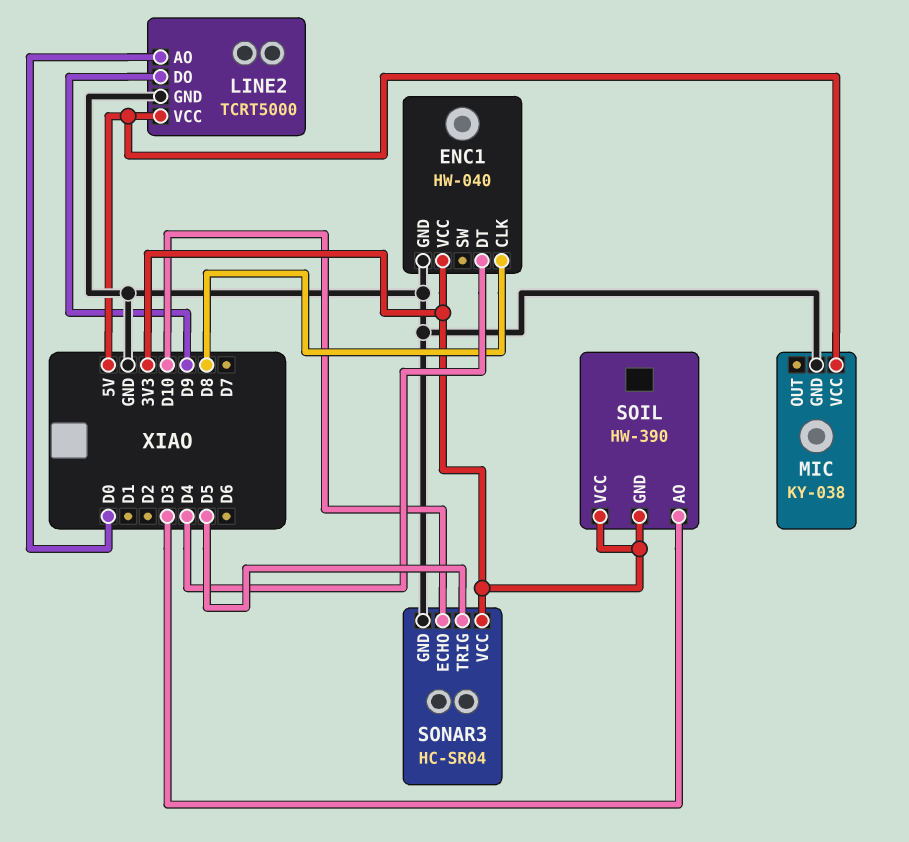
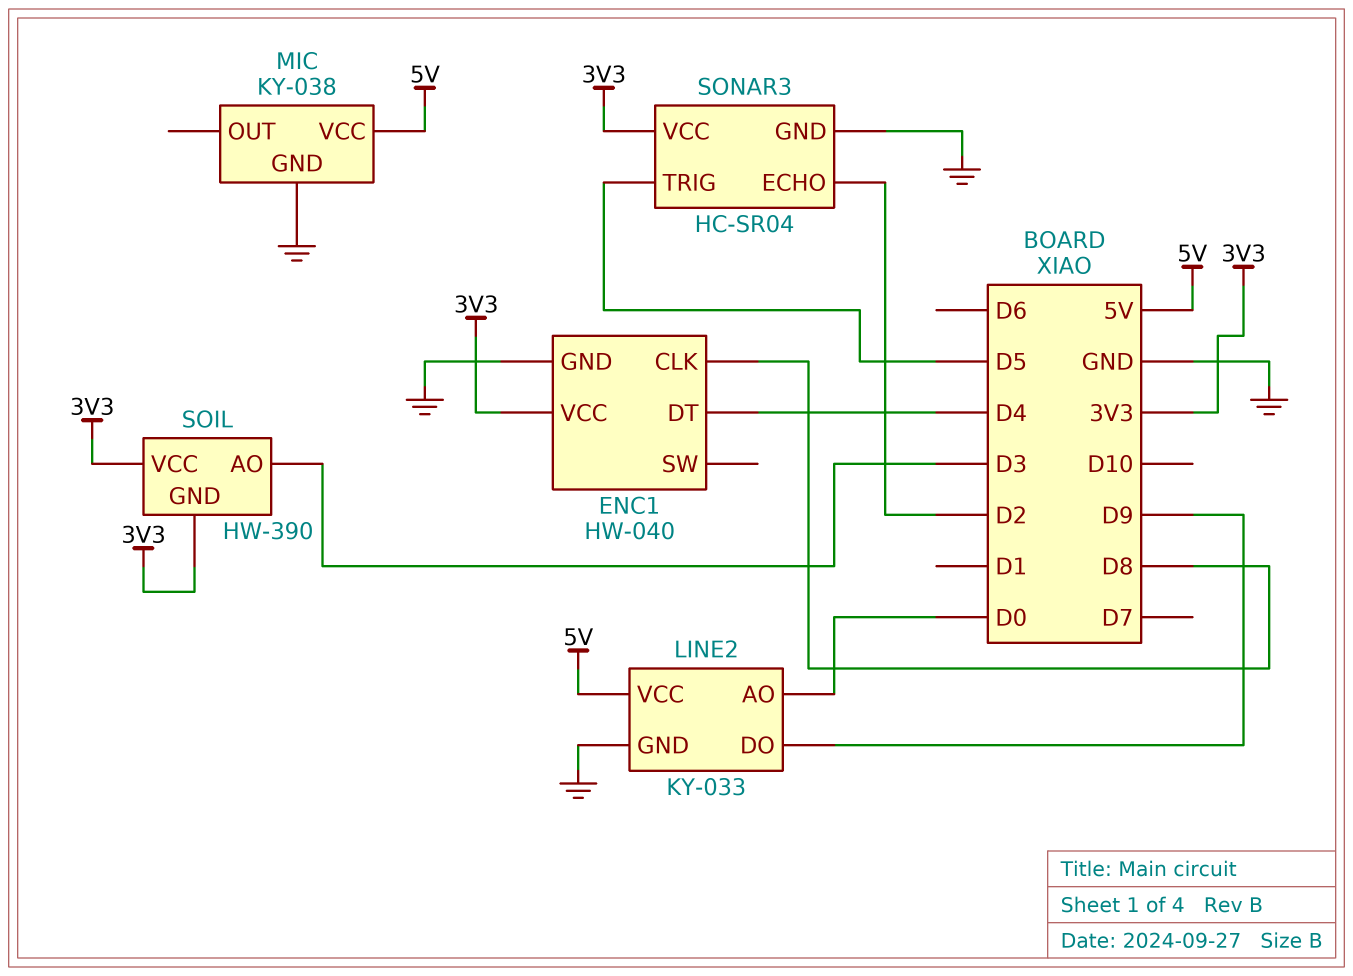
LINE2: TCRT5000 -> KY-033
SONAR3 pin ECHO: D10 -> D2

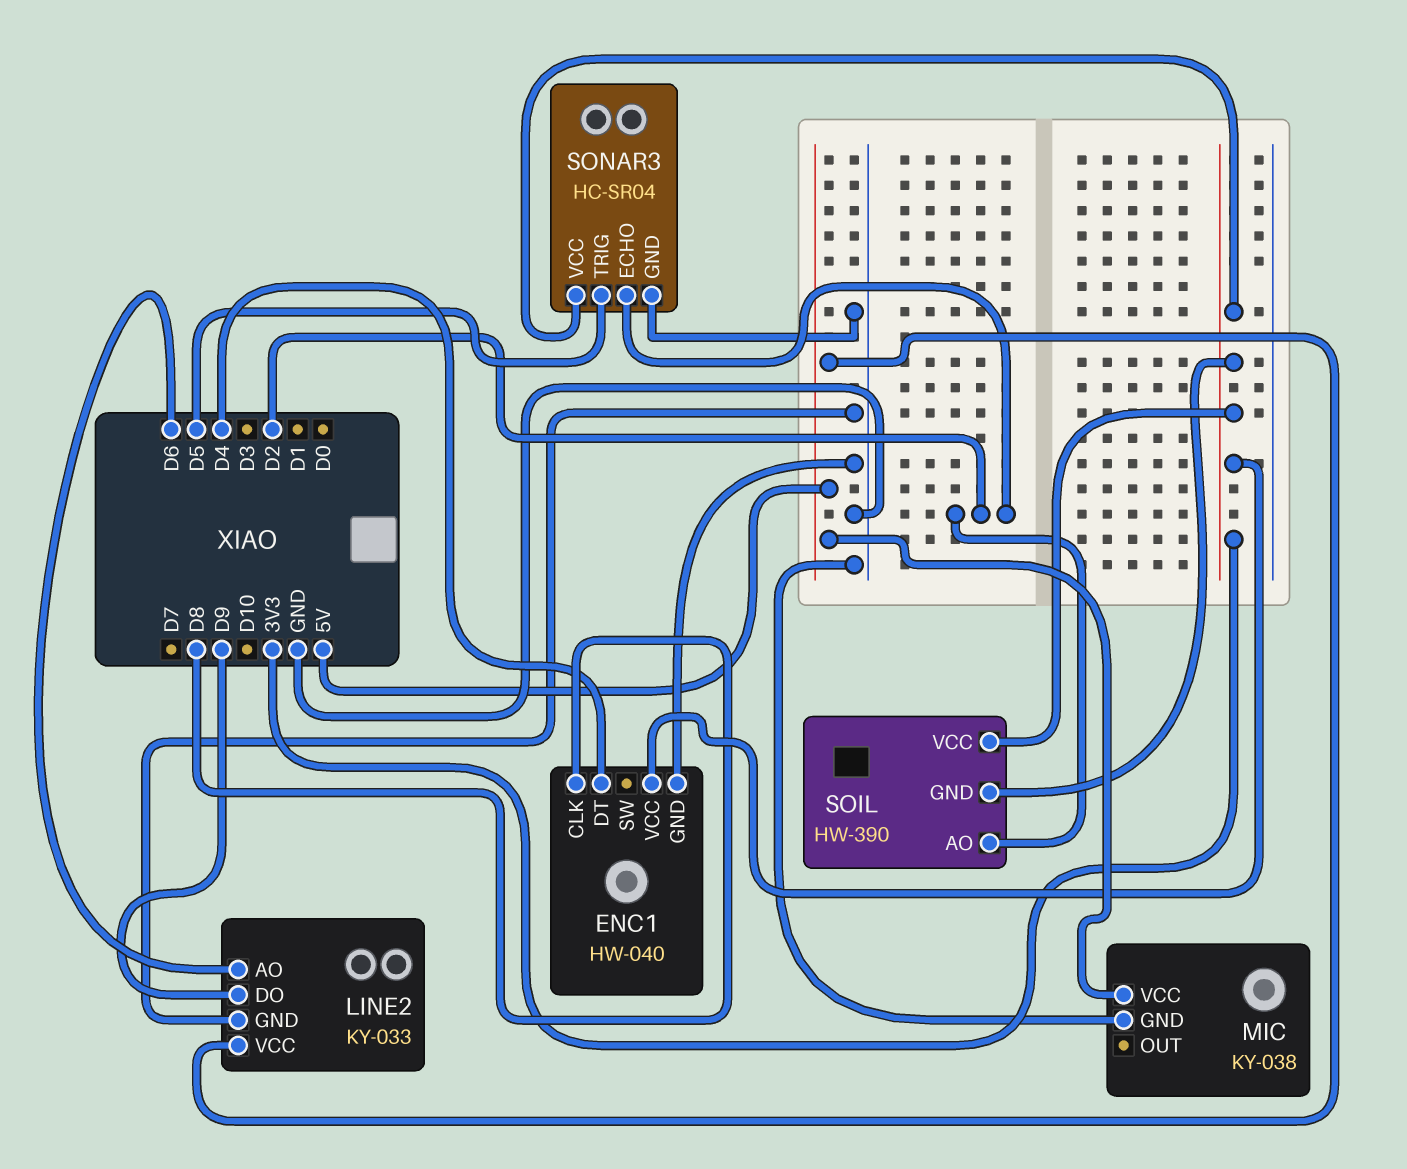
LINE2 pin AO: D0 -> D6
SOIL pin AO: D3 -> D2

